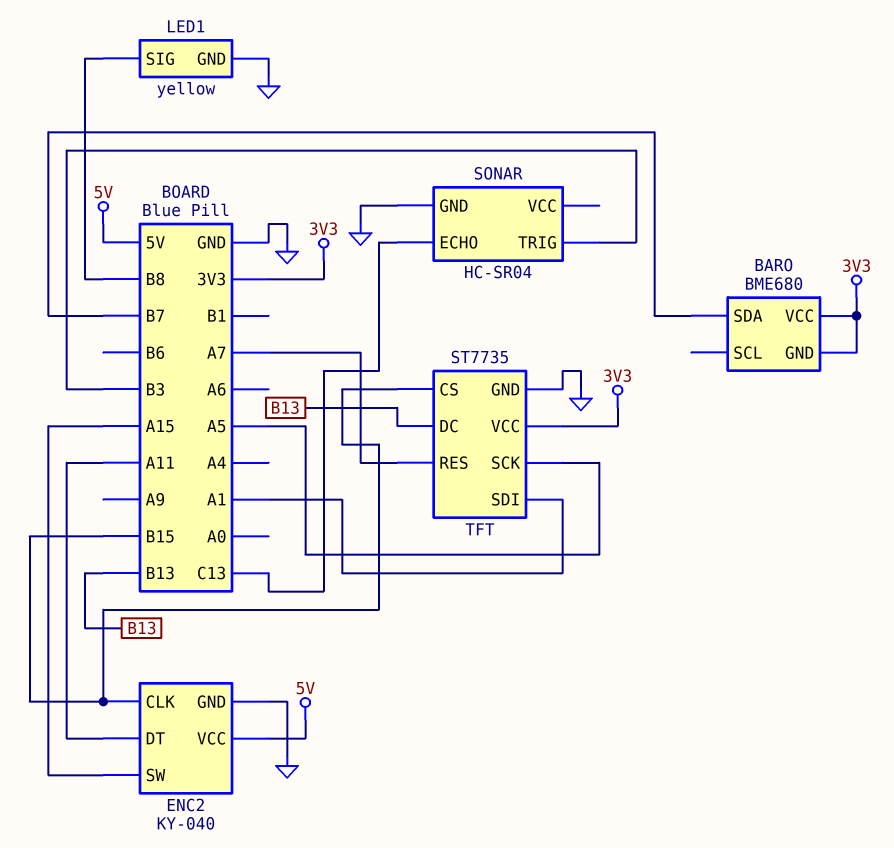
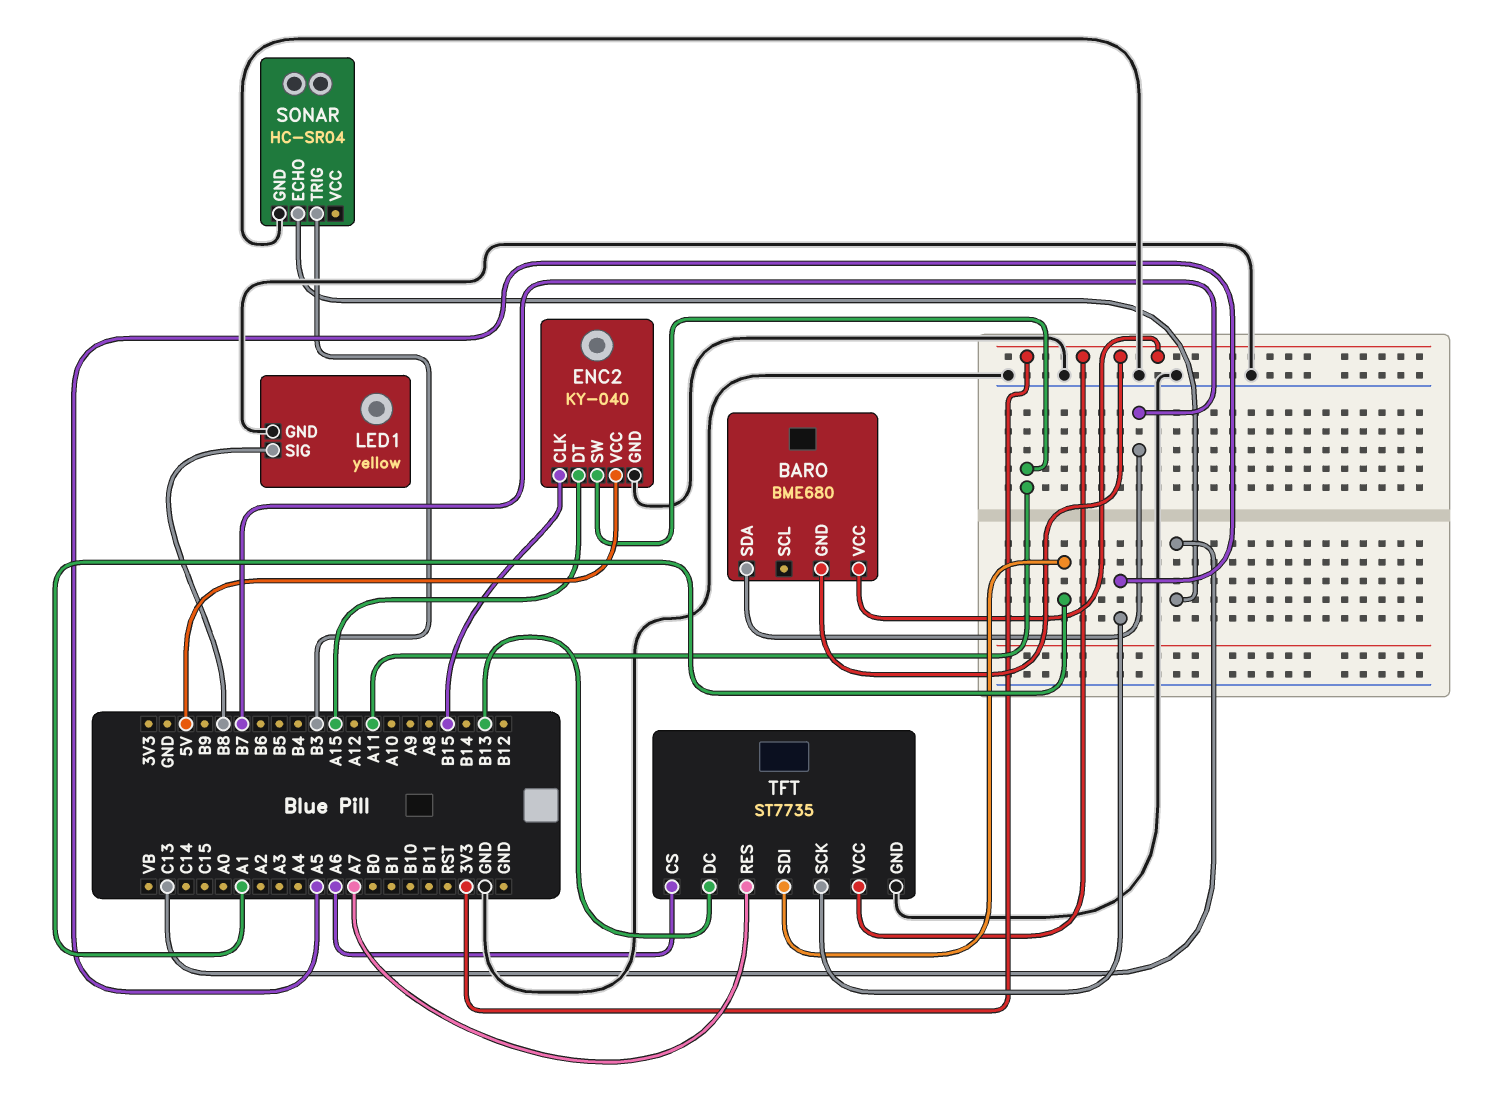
ENC2 pin DT: A11 -> A15
ENC2 pin SW: A15 -> A11
TFT pin CS: B15 -> A6

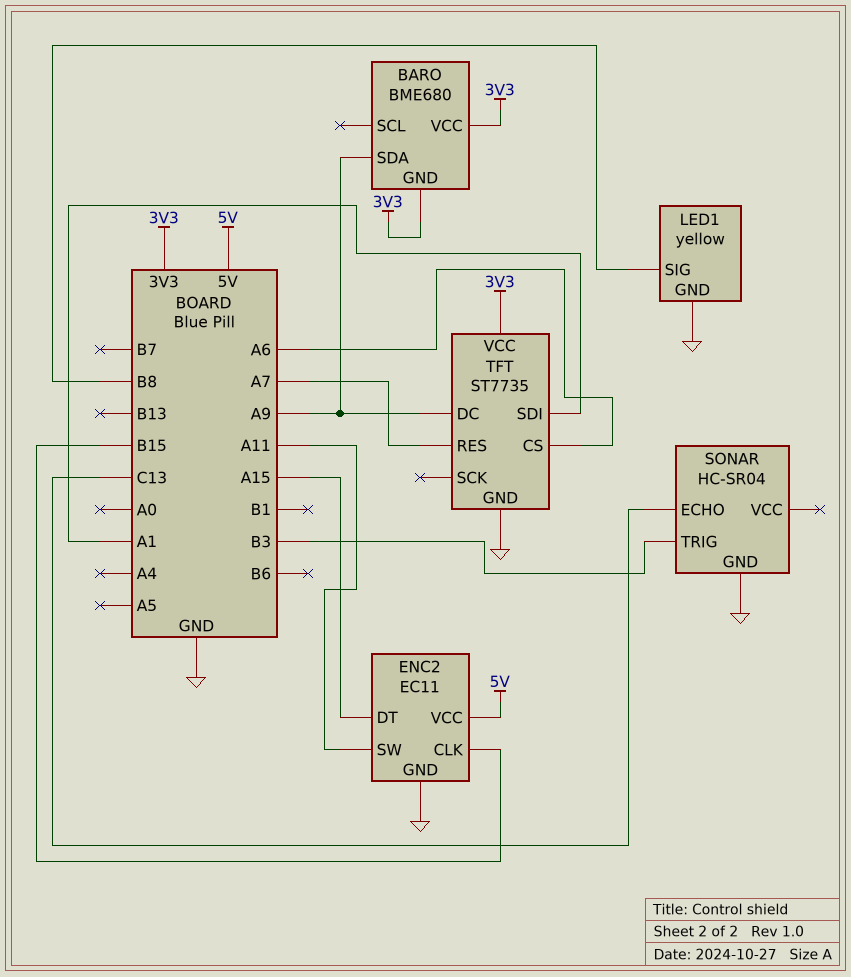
BARO pin SDA: B7 -> A9
ENC2: KY-040 -> EC11
TFT pin DC: B13 -> A9
TFT pin SCK: A5 -> none

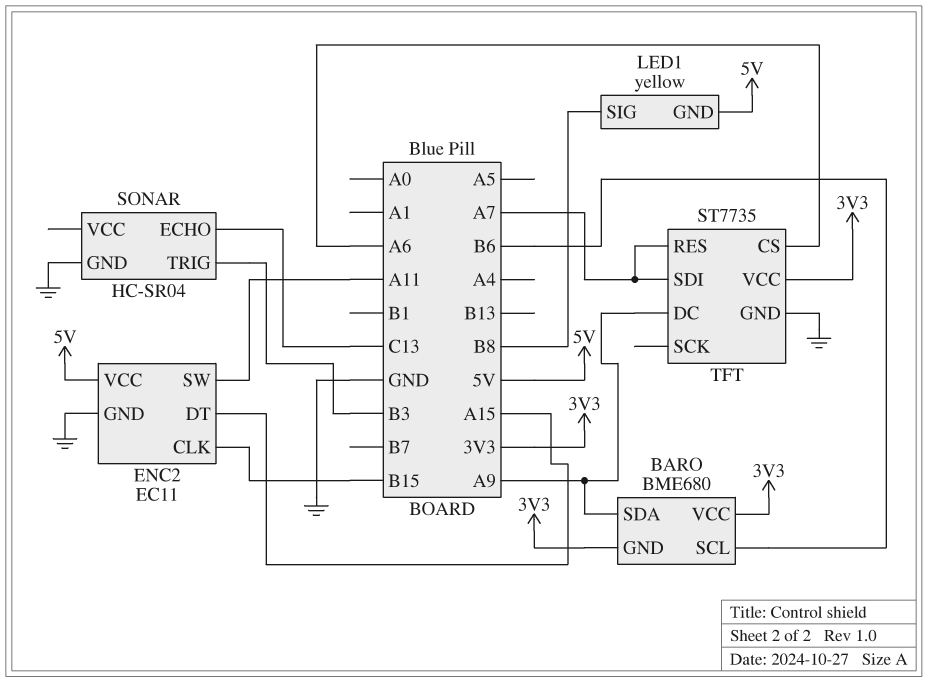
BARO pin SCL: none -> B6
LED1 pin GND: GND -> 5V
TFT pin SDI: A1 -> A7

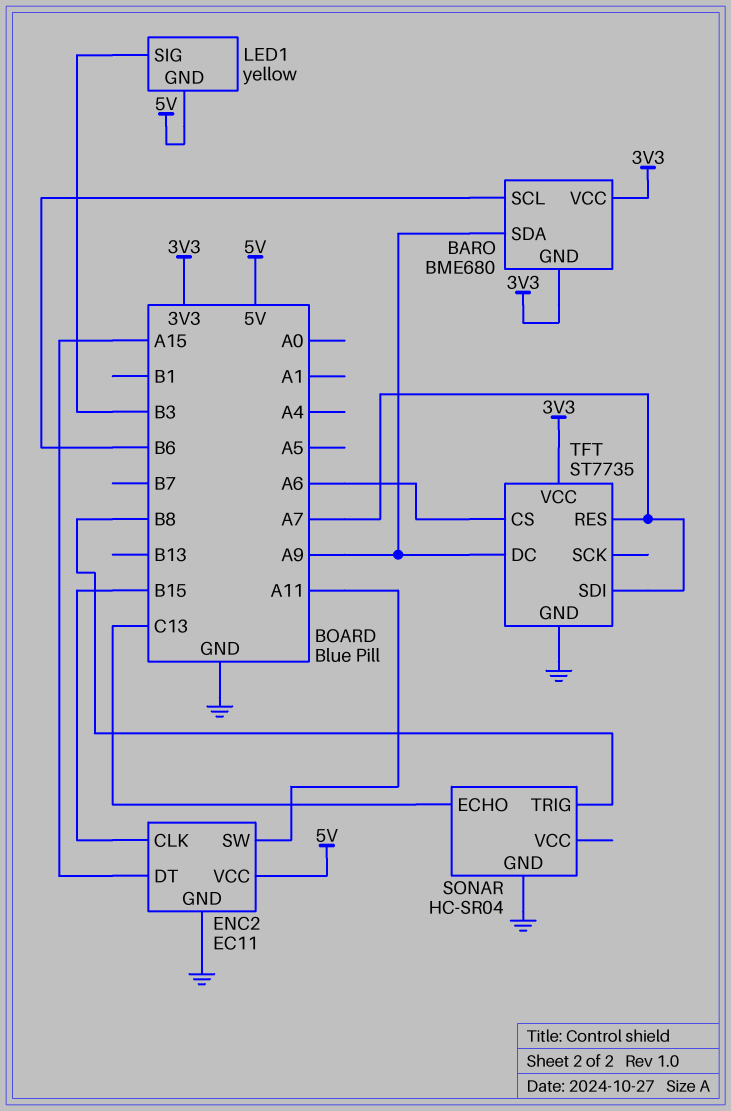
LED1 pin SIG: B8 -> B3
SONAR pin TRIG: B3 -> B8

